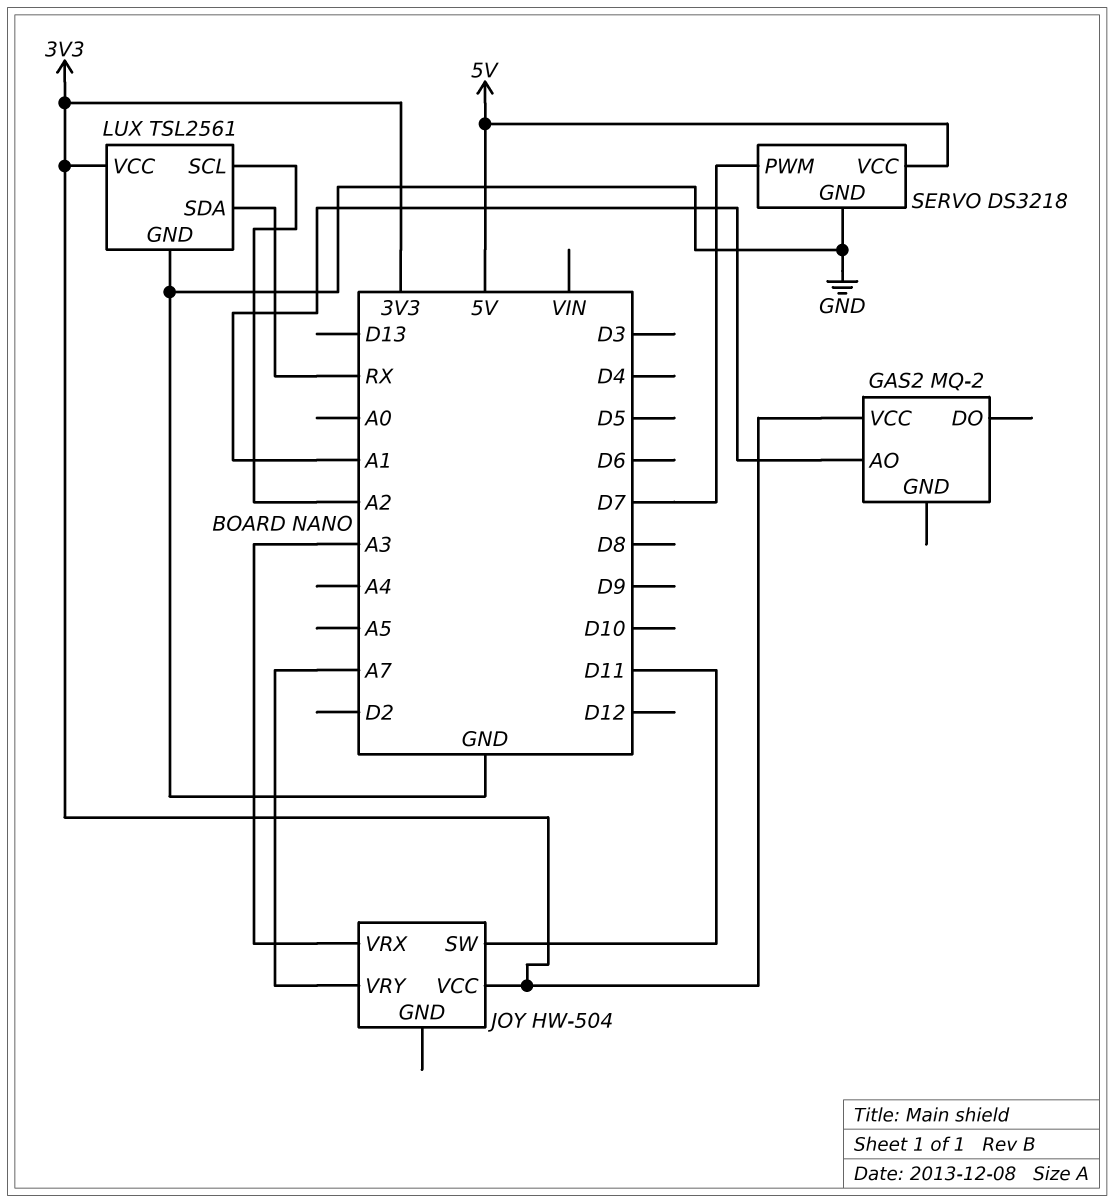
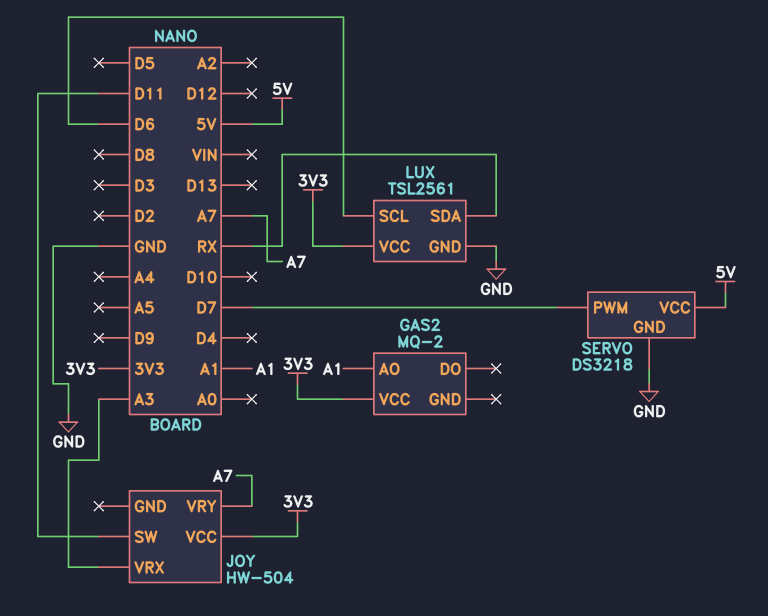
LUX pin SCL: A2 -> D6

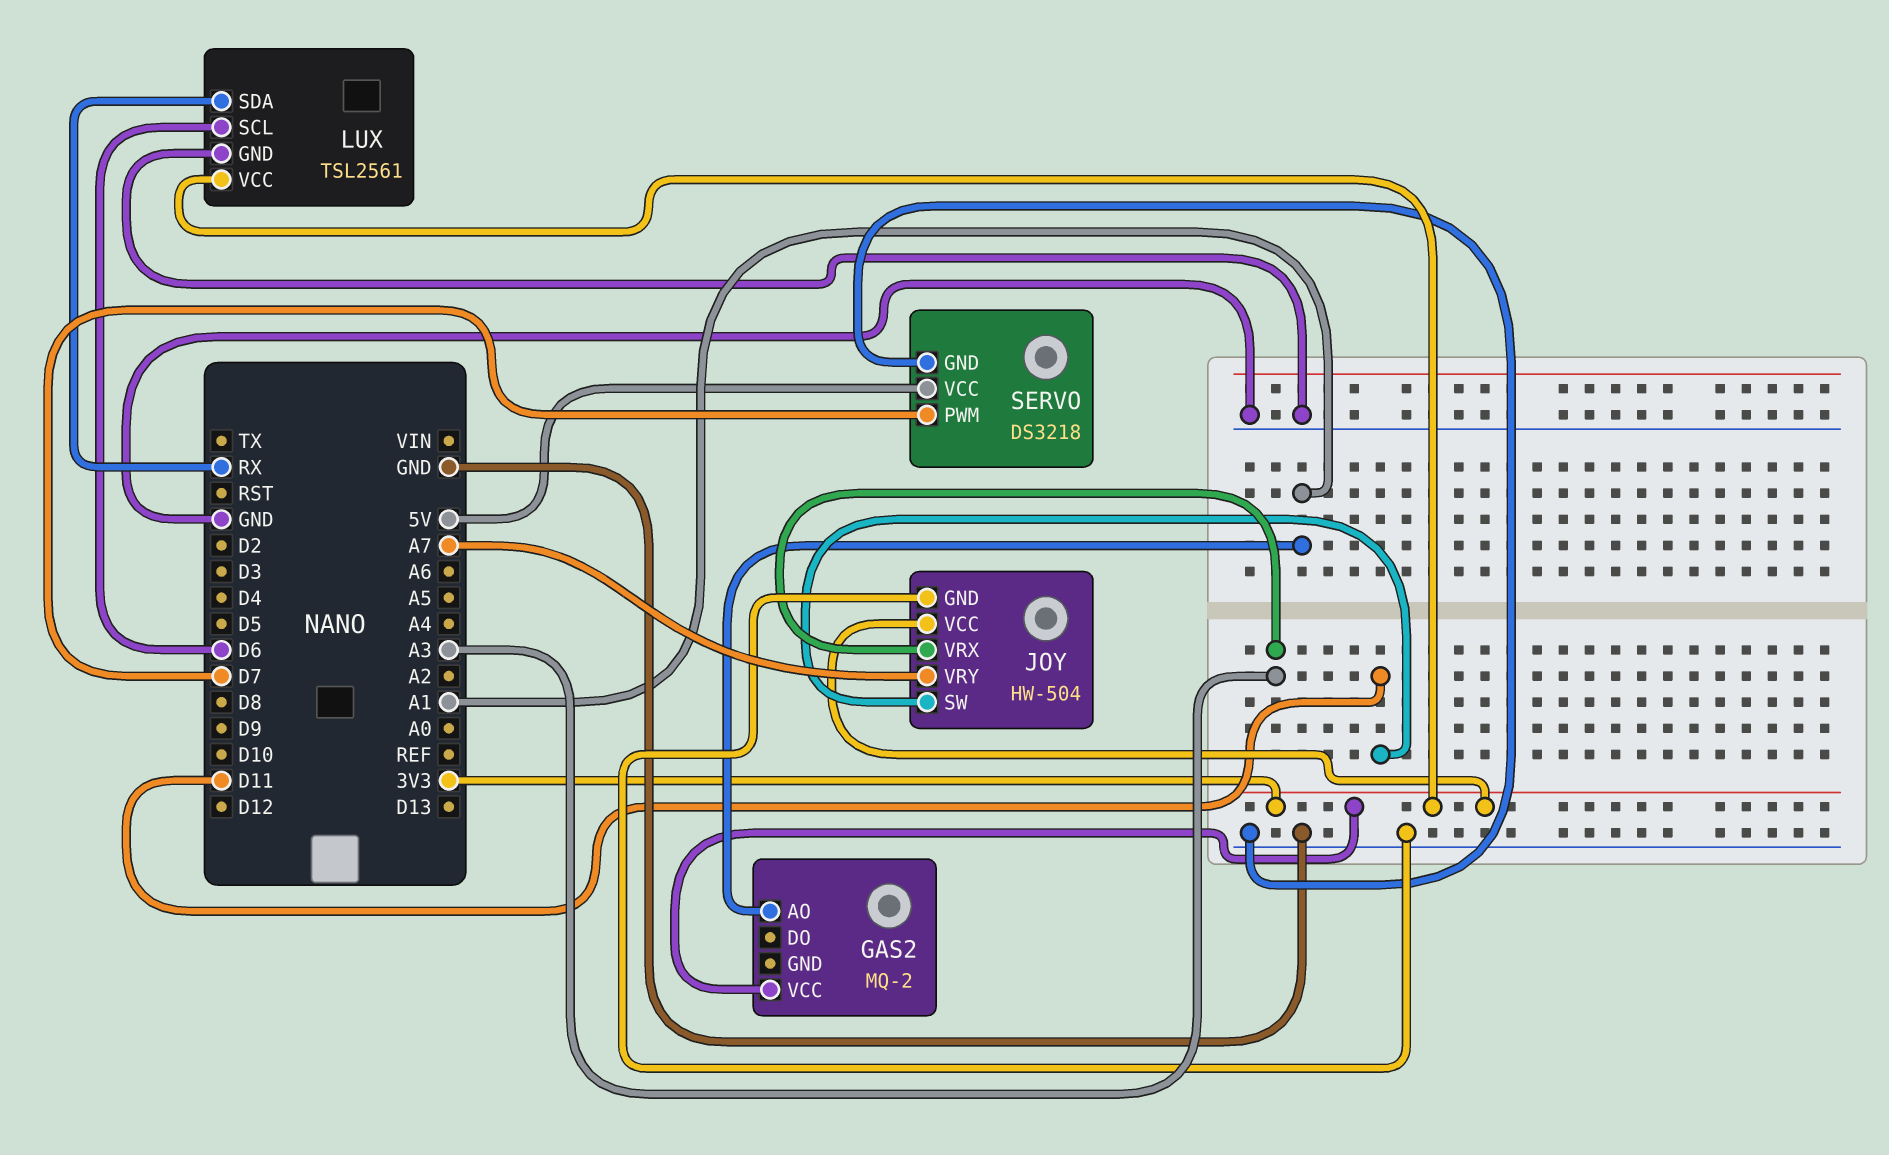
JOY pin GND: none -> GND

